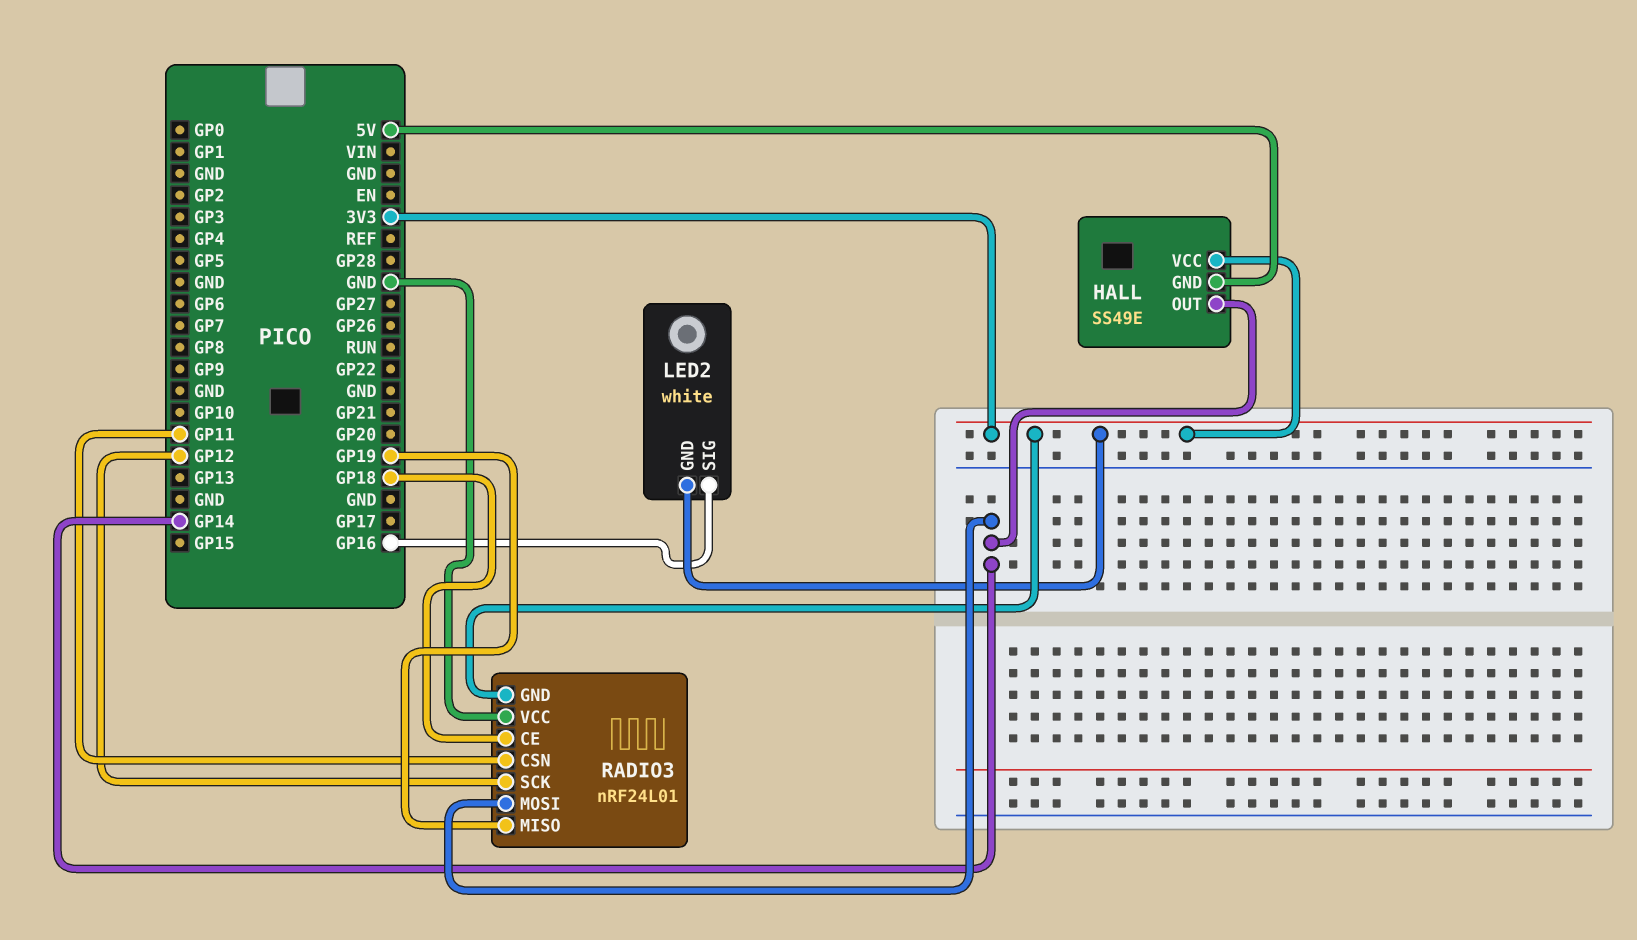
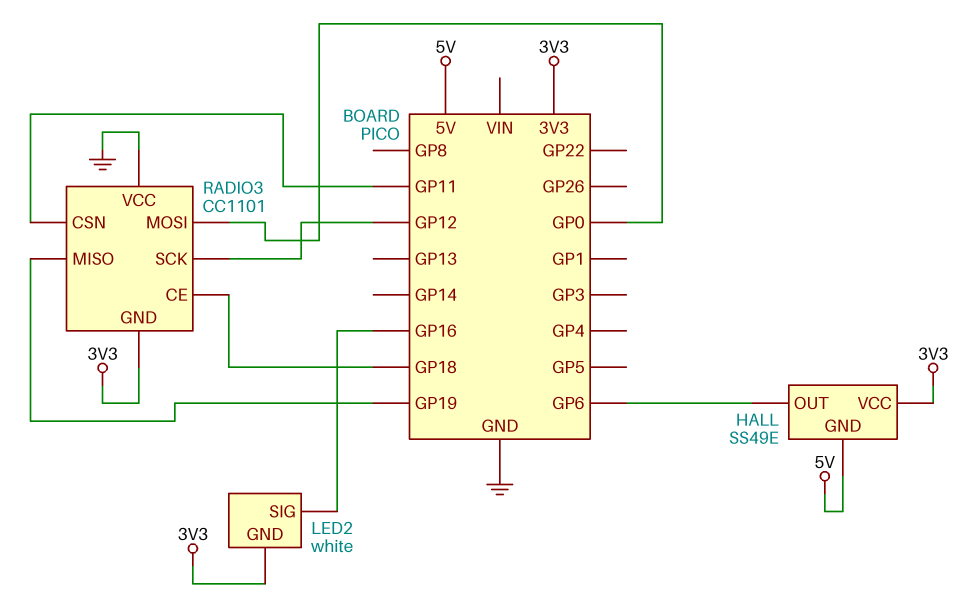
HALL pin OUT: GP14 -> GP6
RADIO3: nRF24L01 -> CC1101
RADIO3 pin MOSI: GP14 -> GP0

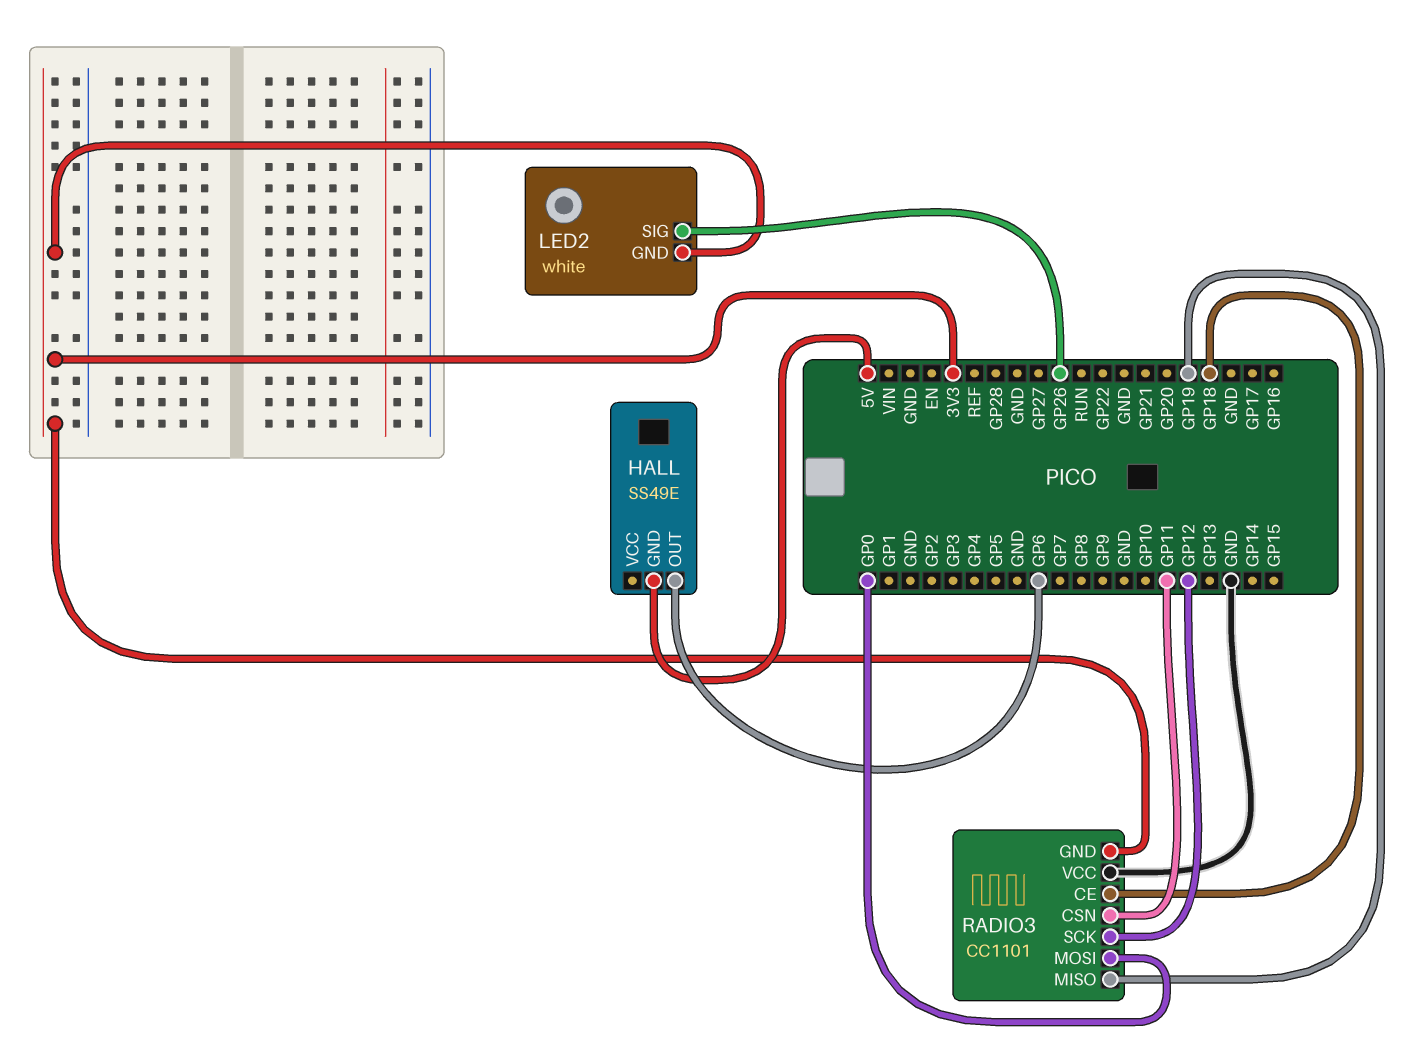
HALL pin VCC: 3V3 -> none
LED2 pin SIG: GP16 -> GP26

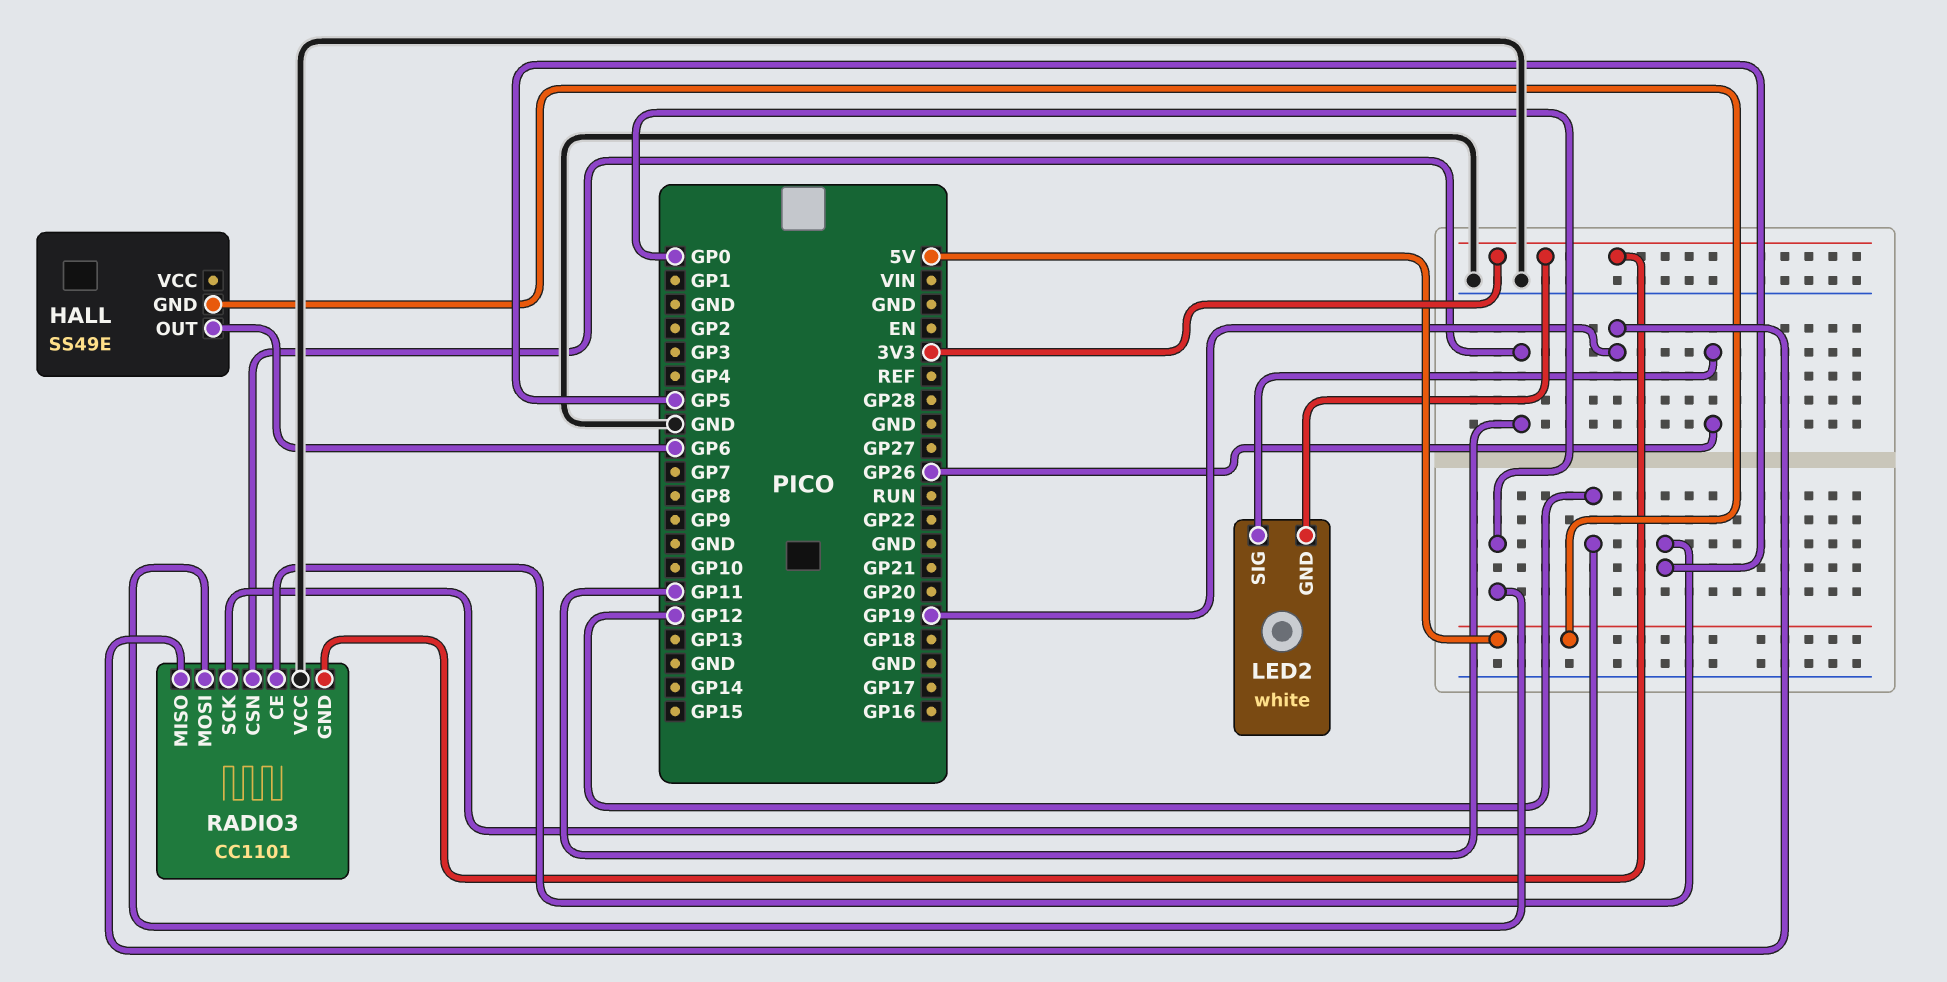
RADIO3 pin CE: GP18 -> GP5

